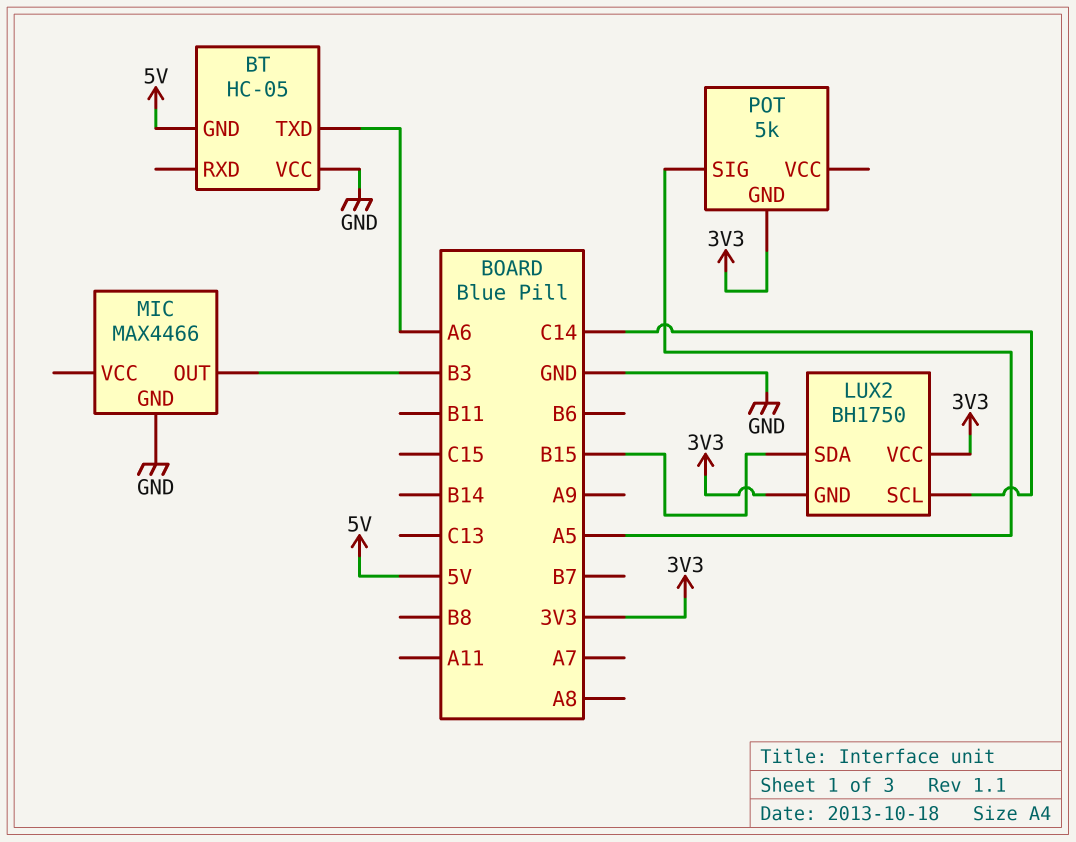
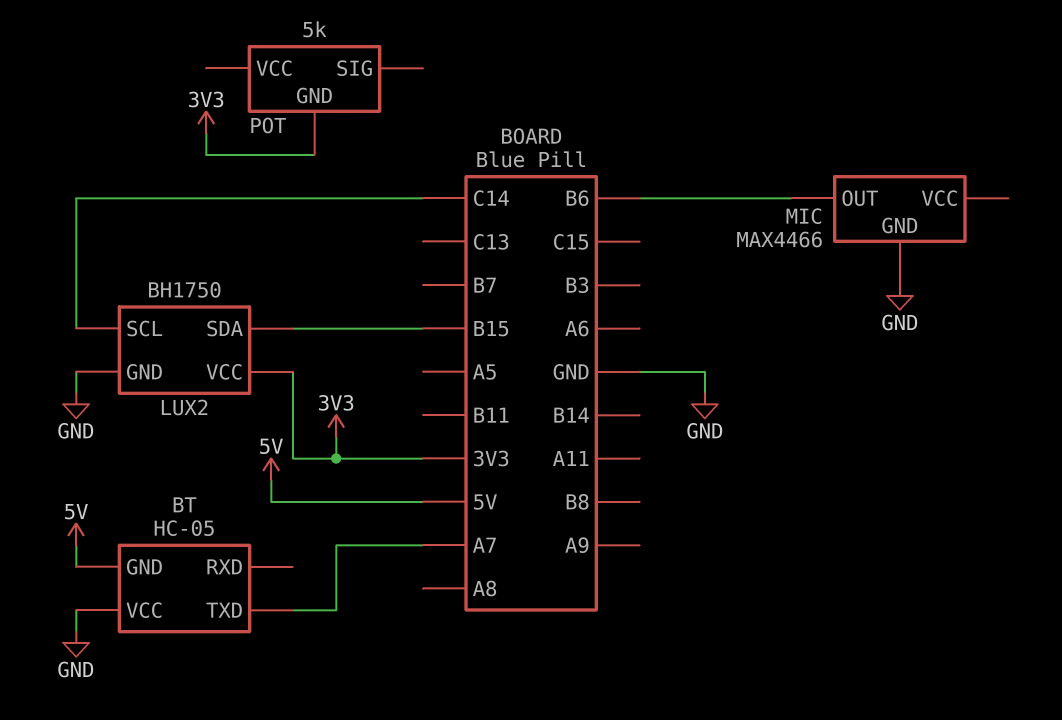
BT pin TXD: A6 -> A7
LUX2 pin GND: 3V3 -> GND
MIC pin OUT: B3 -> B6
POT pin SIG: A5 -> none

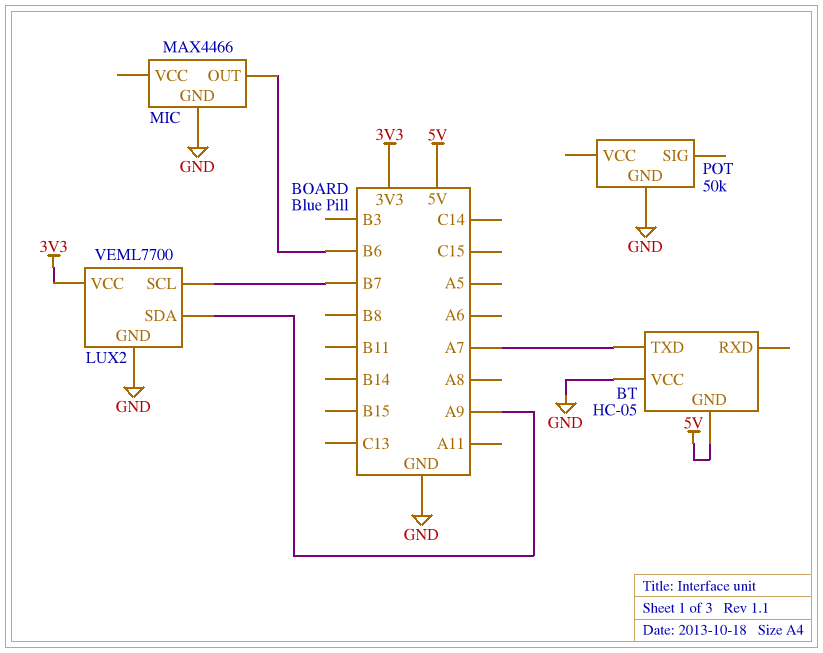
LUX2: BH1750 -> VEML7700
LUX2 pin SCL: C14 -> B7
LUX2 pin SDA: B15 -> A9
POT: 5k -> 50k
POT pin GND: 3V3 -> GND

